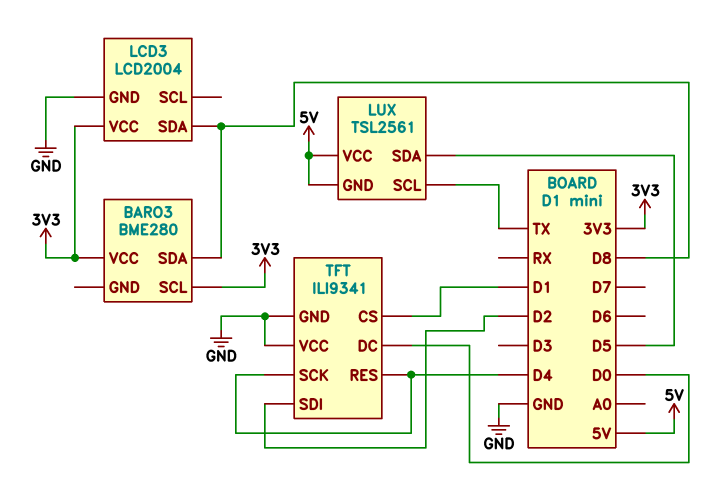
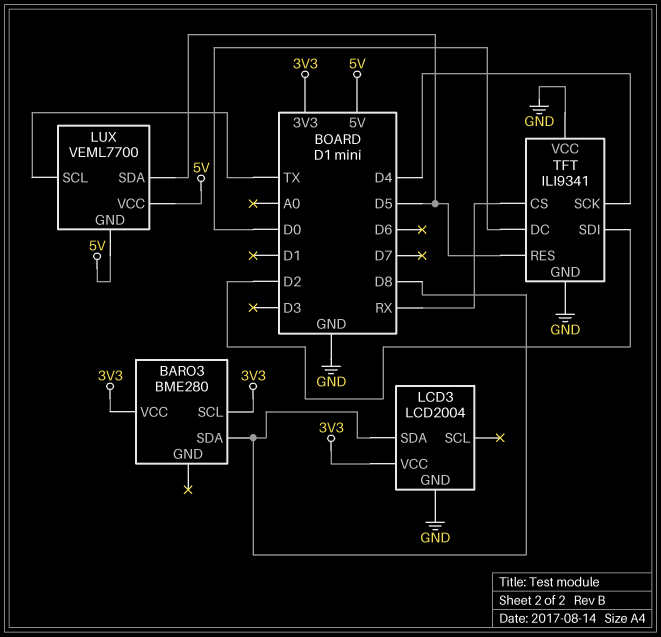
LUX: TSL2561 -> VEML7700
TFT pin CS: D1 -> RX
TFT pin RES: D4 -> D5

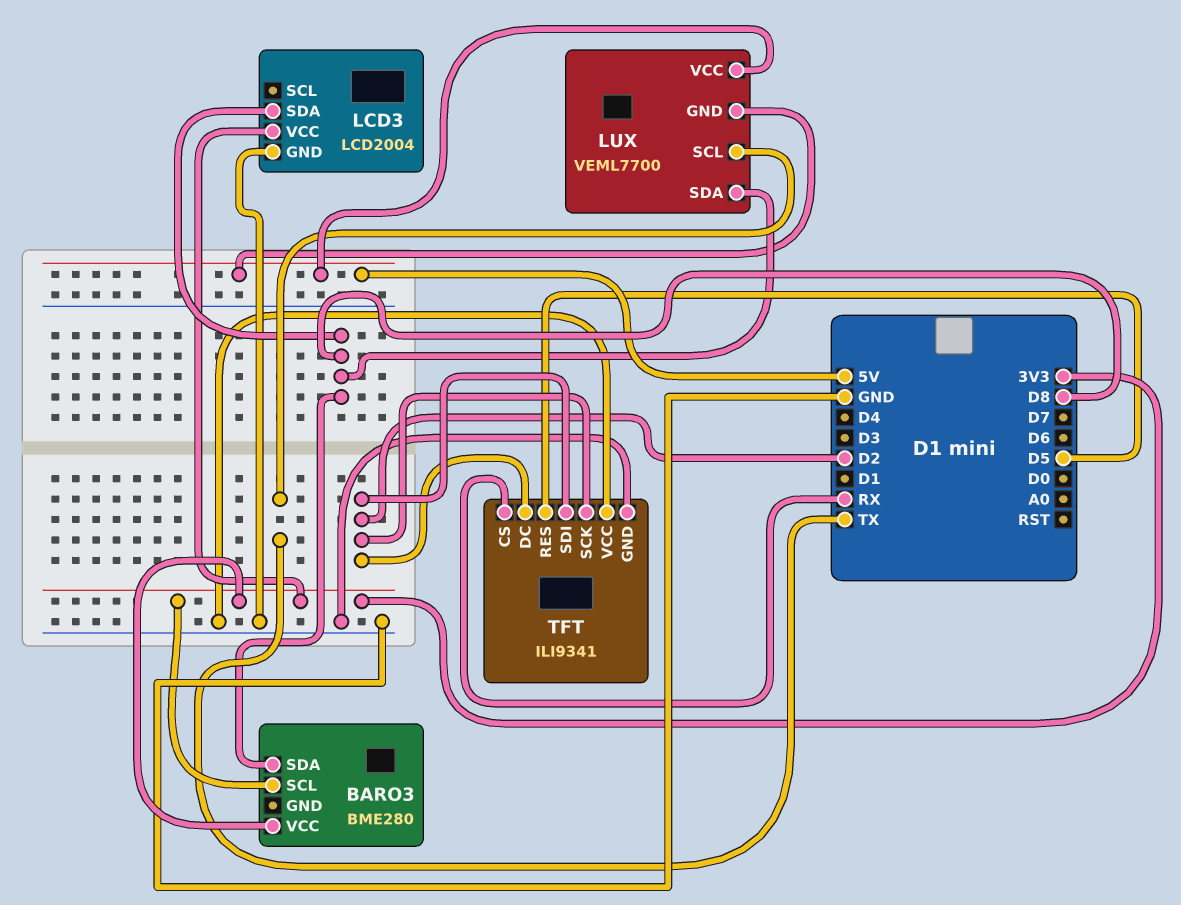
LUX pin SDA: D5 -> D8
TFT pin DC: D0 -> D2
TFT pin SCK: D4 -> D2

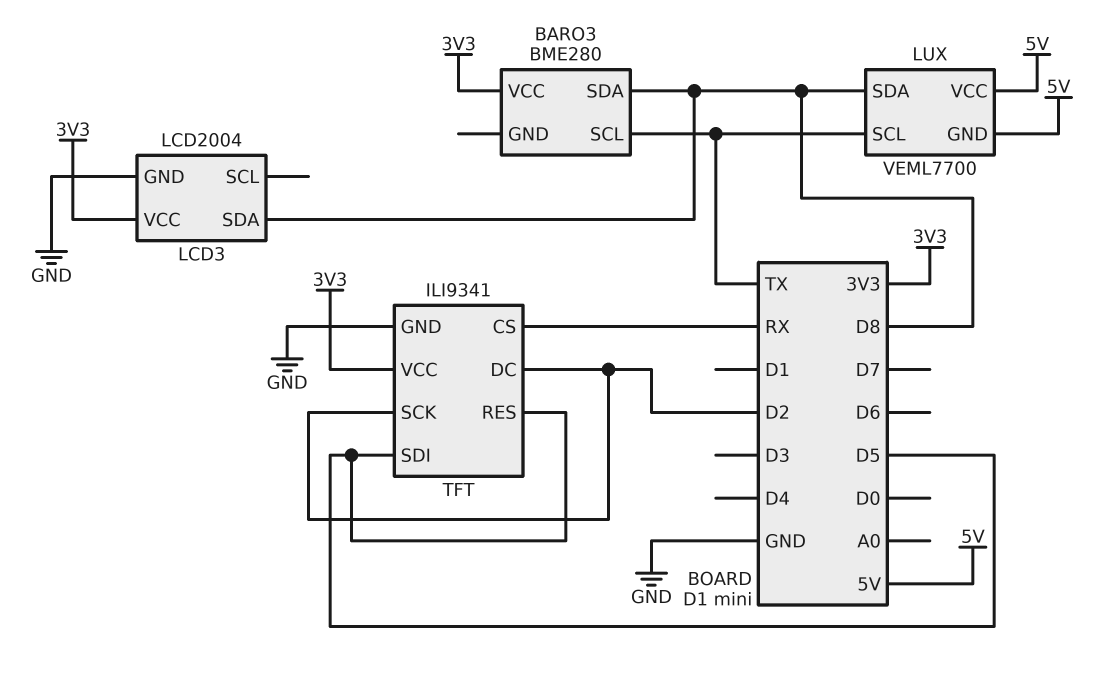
BARO3 pin SCL: 3V3 -> TX
TFT pin SDI: D2 -> D5
TFT pin VCC: GND -> 3V3

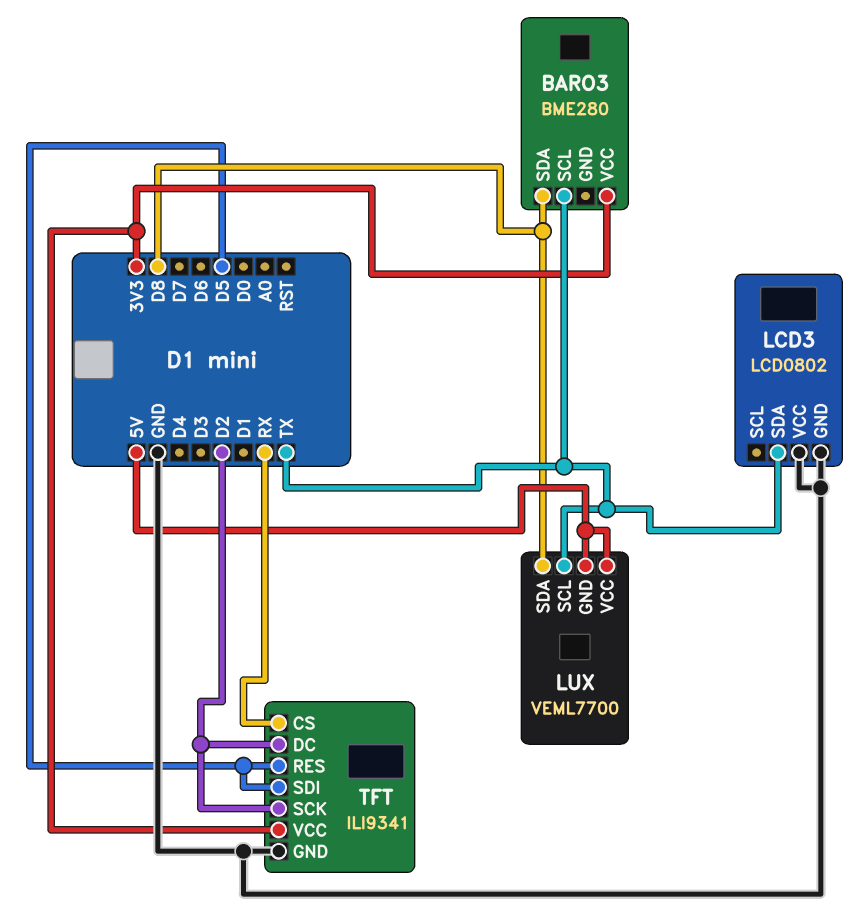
LCD3: LCD2004 -> LCD0802
LCD3 pin SDA: D8 -> TX
LCD3 pin VCC: 3V3 -> GND

